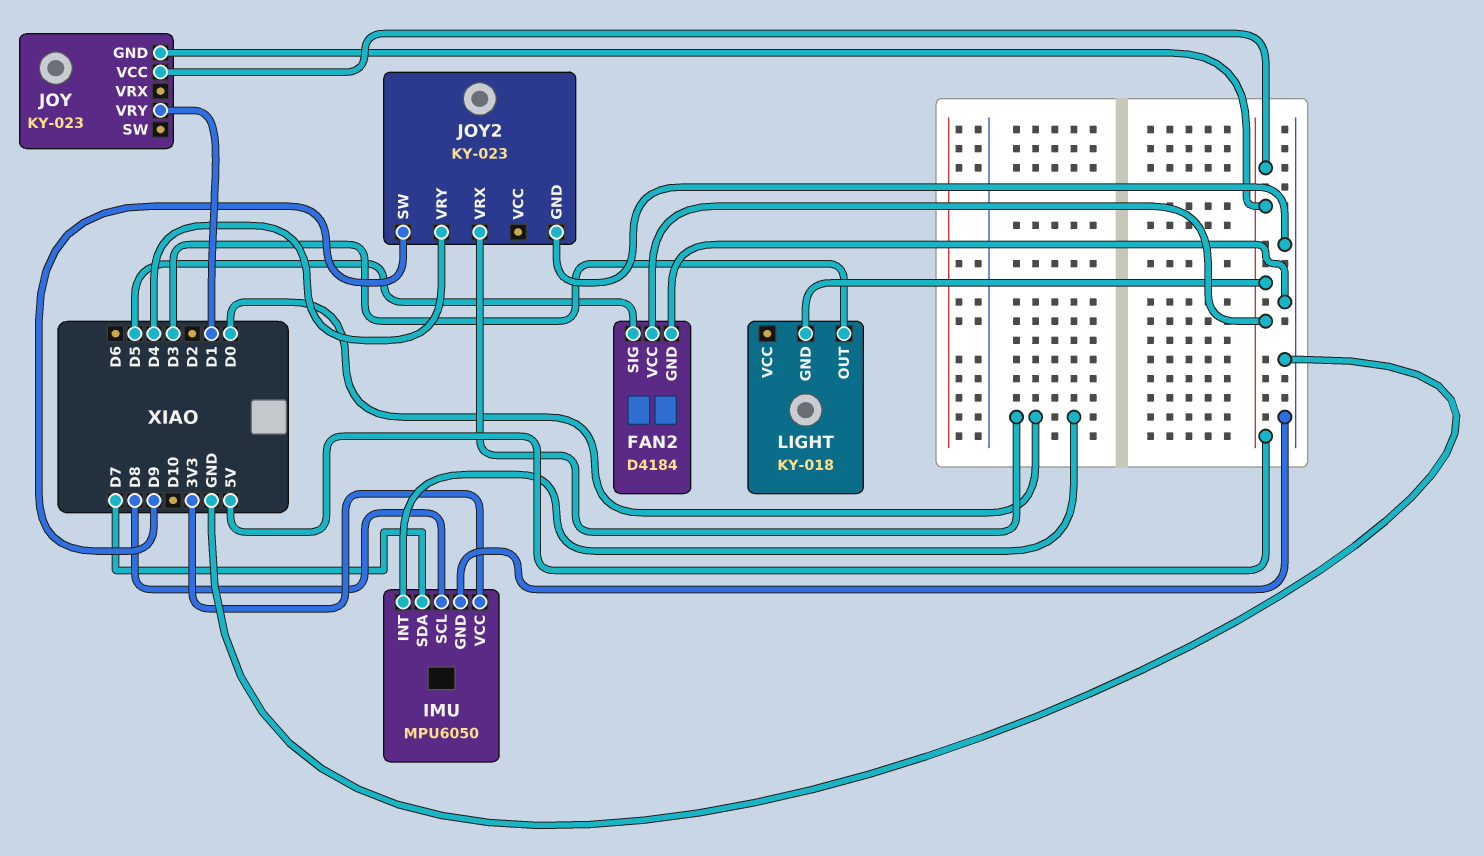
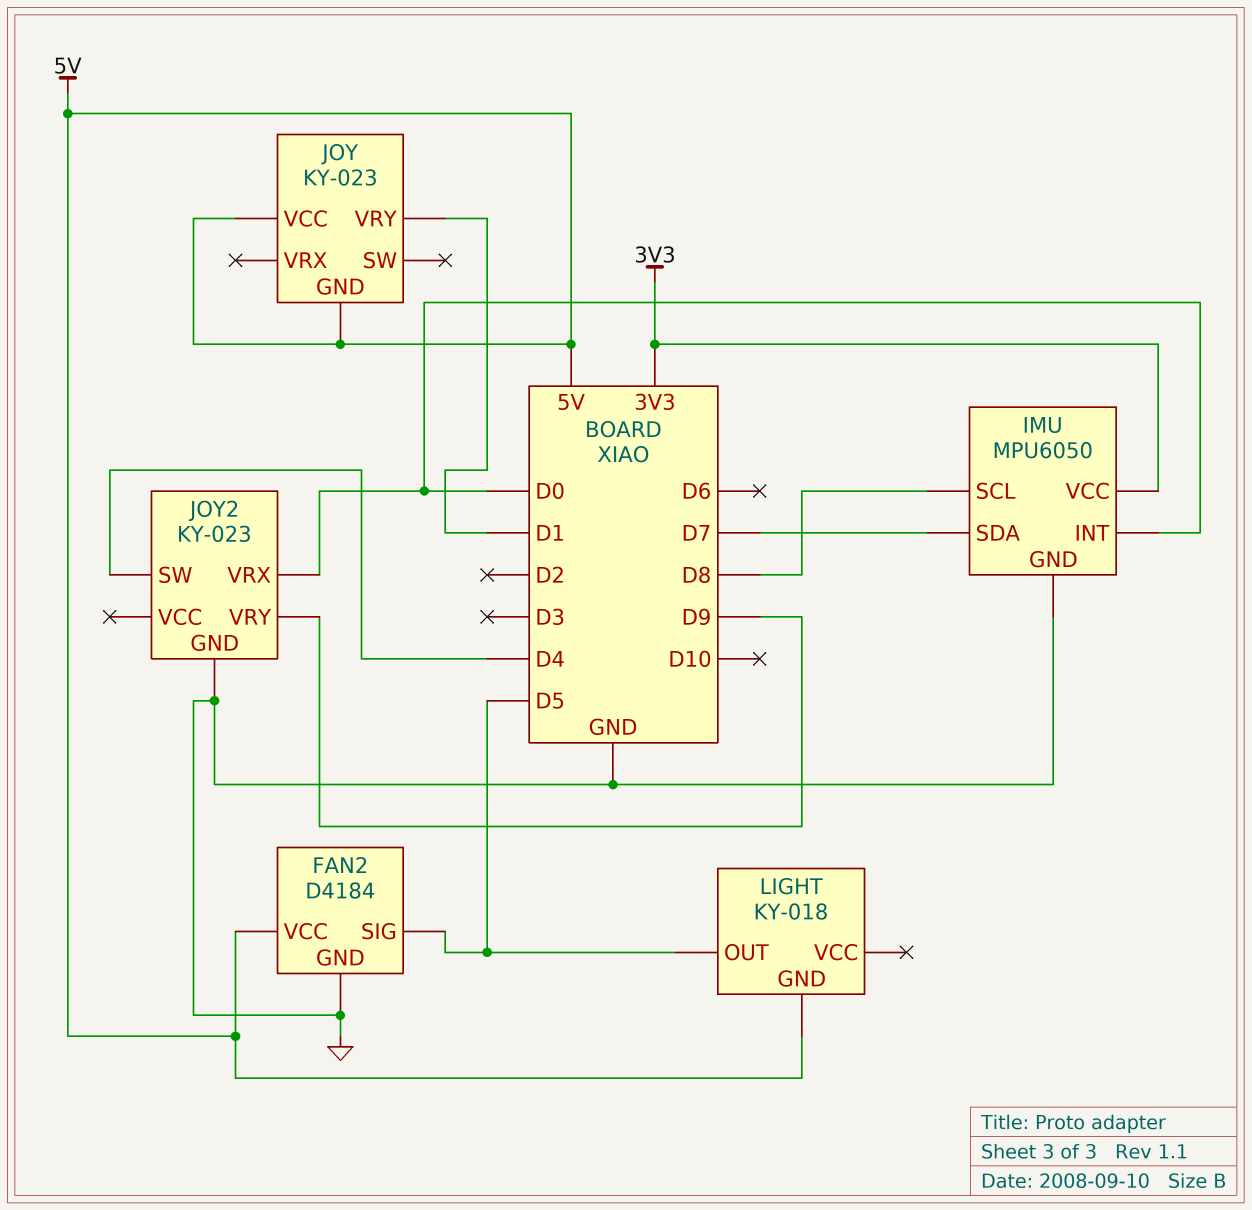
JOY2 pin SW: D9 -> D4
JOY2 pin VRY: D4 -> D9
LIGHT pin OUT: D3 -> D5

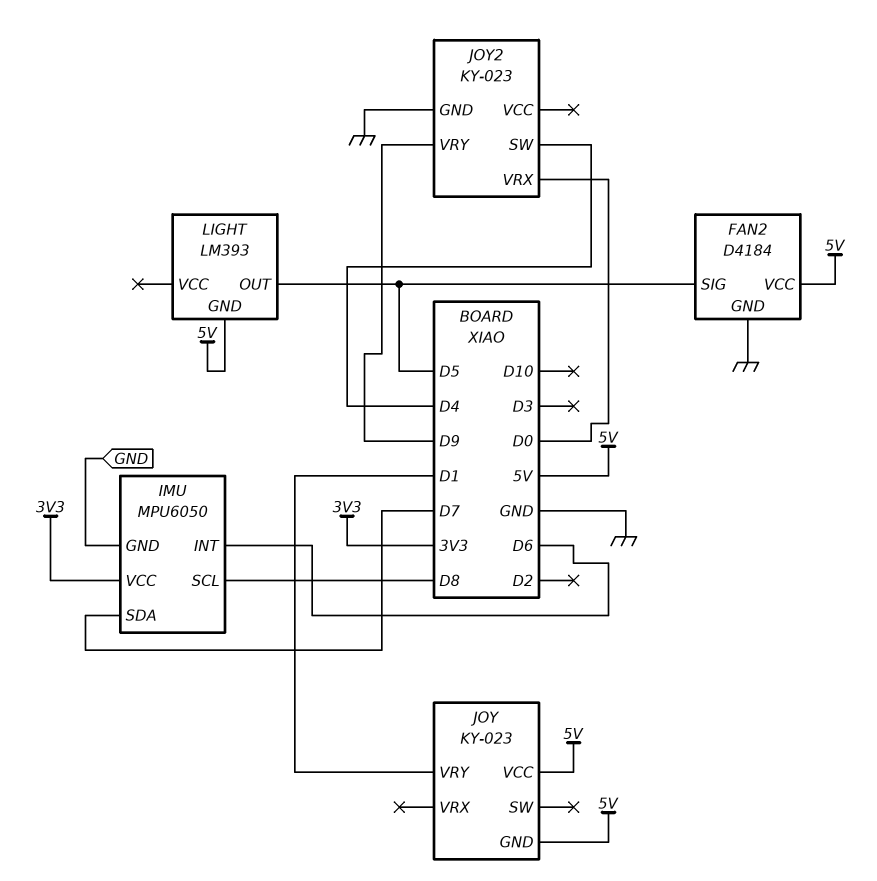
IMU pin INT: D0 -> D6
LIGHT: KY-018 -> LM393

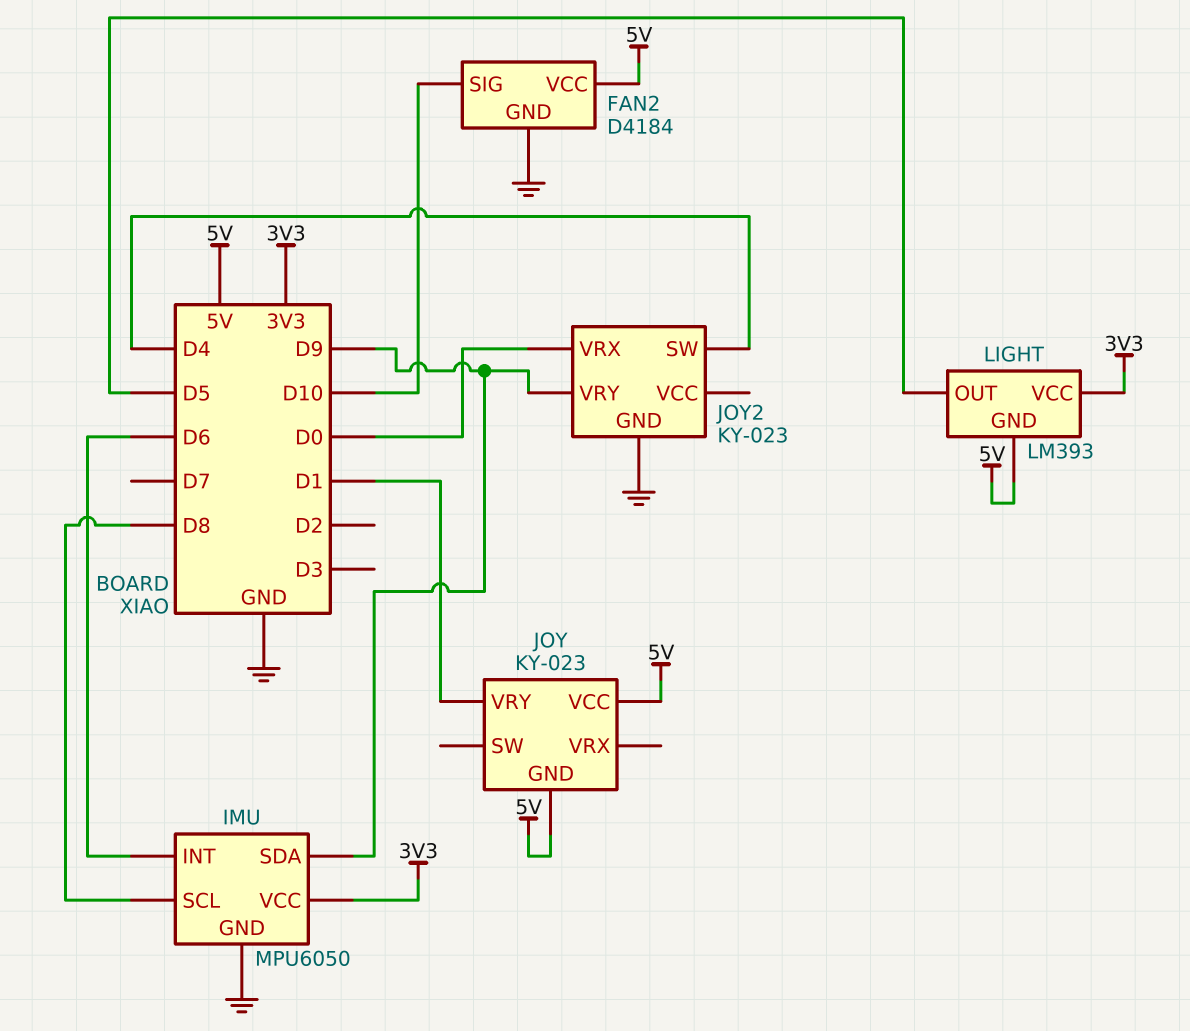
FAN2 pin SIG: D5 -> D10
IMU pin SDA: D7 -> D9
LIGHT pin VCC: none -> 3V3

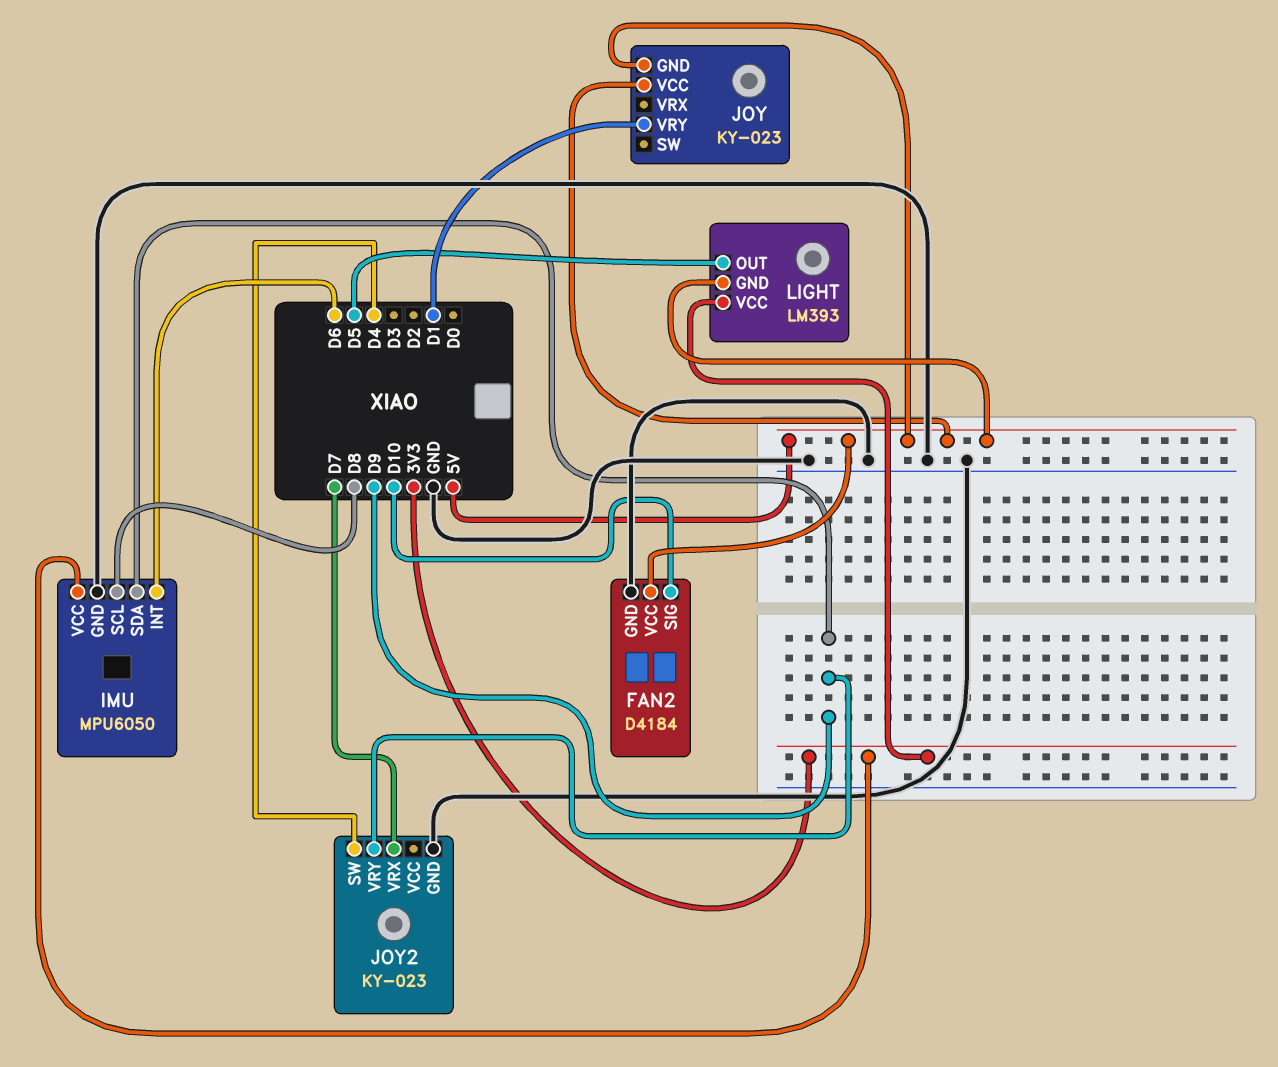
JOY2 pin VRX: D0 -> D7

